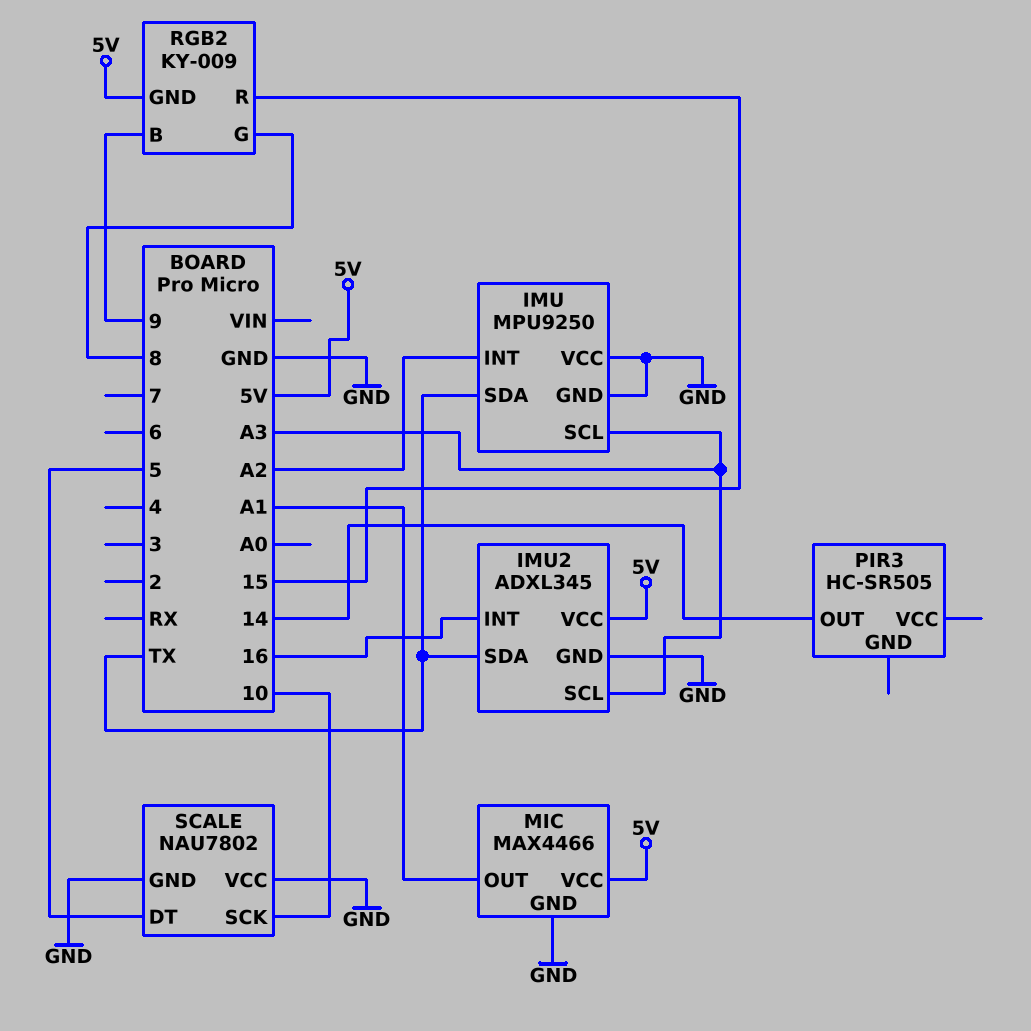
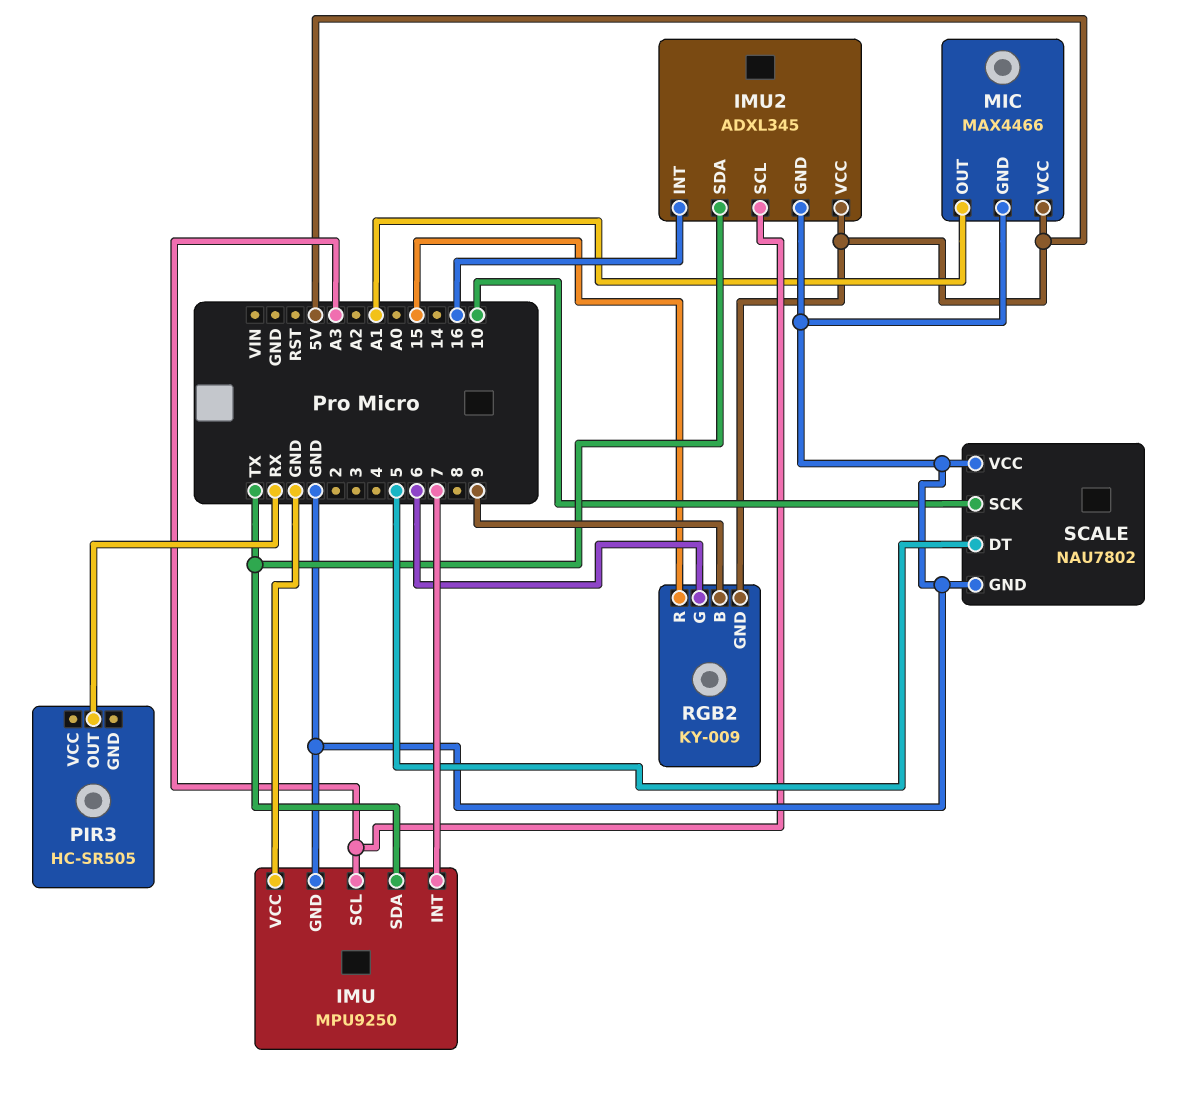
IMU pin INT: A2 -> 7
PIR3 pin OUT: 14 -> RX
RGB2 pin G: 8 -> 6

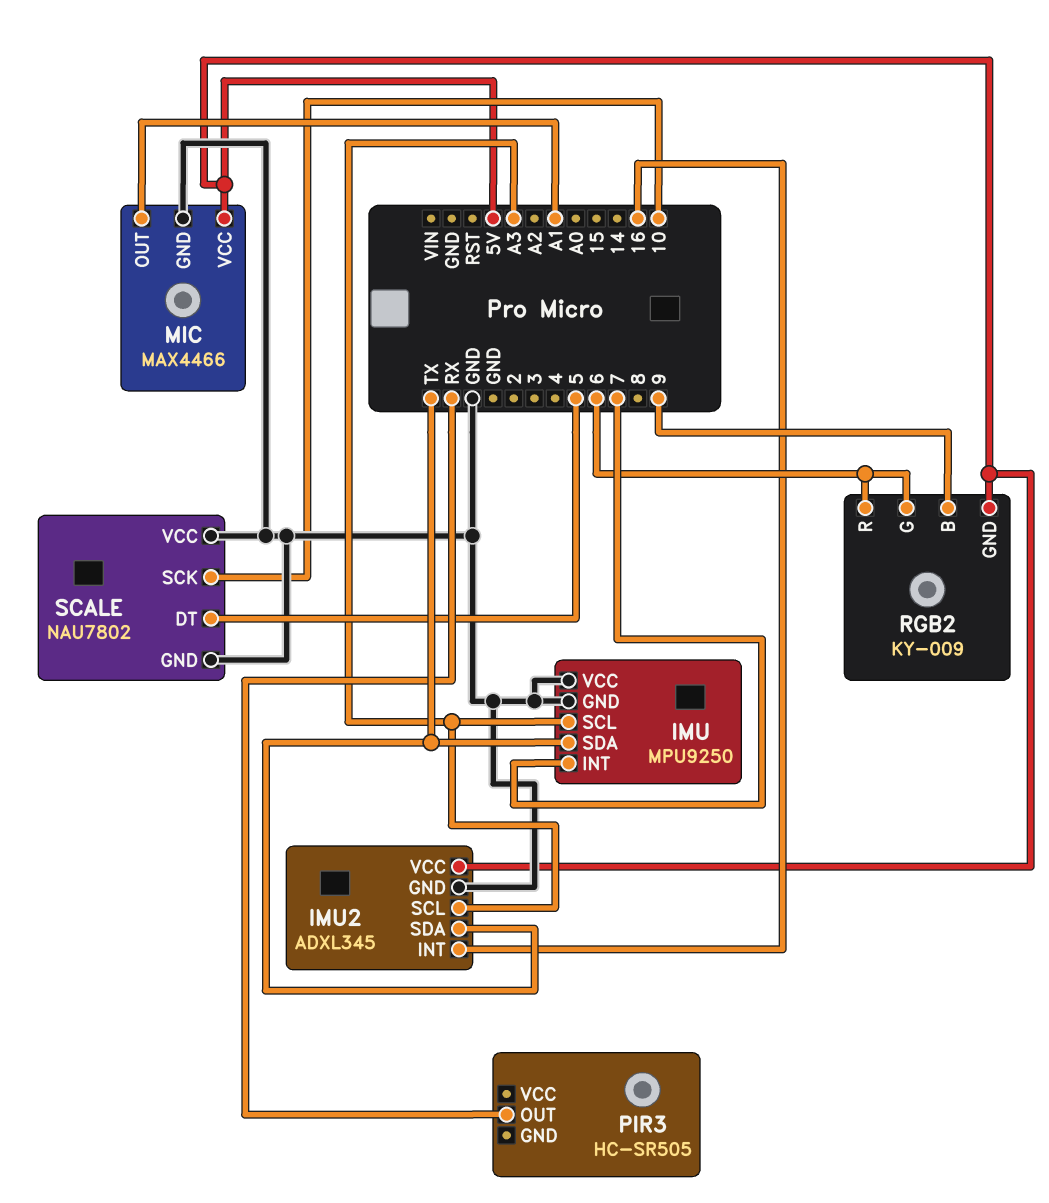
RGB2 pin R: 15 -> 6

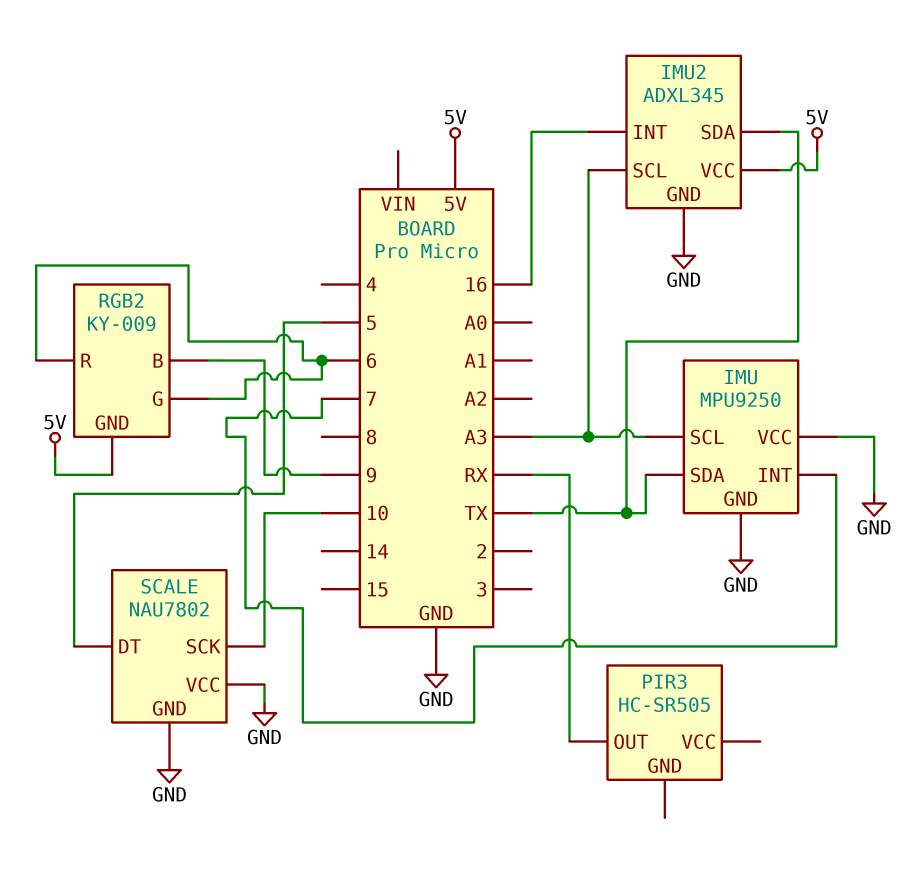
MIC: MAX4466 -> none
MIC pin GND: GND -> none
MIC pin OUT: A1 -> none
MIC pin VCC: 5V -> none

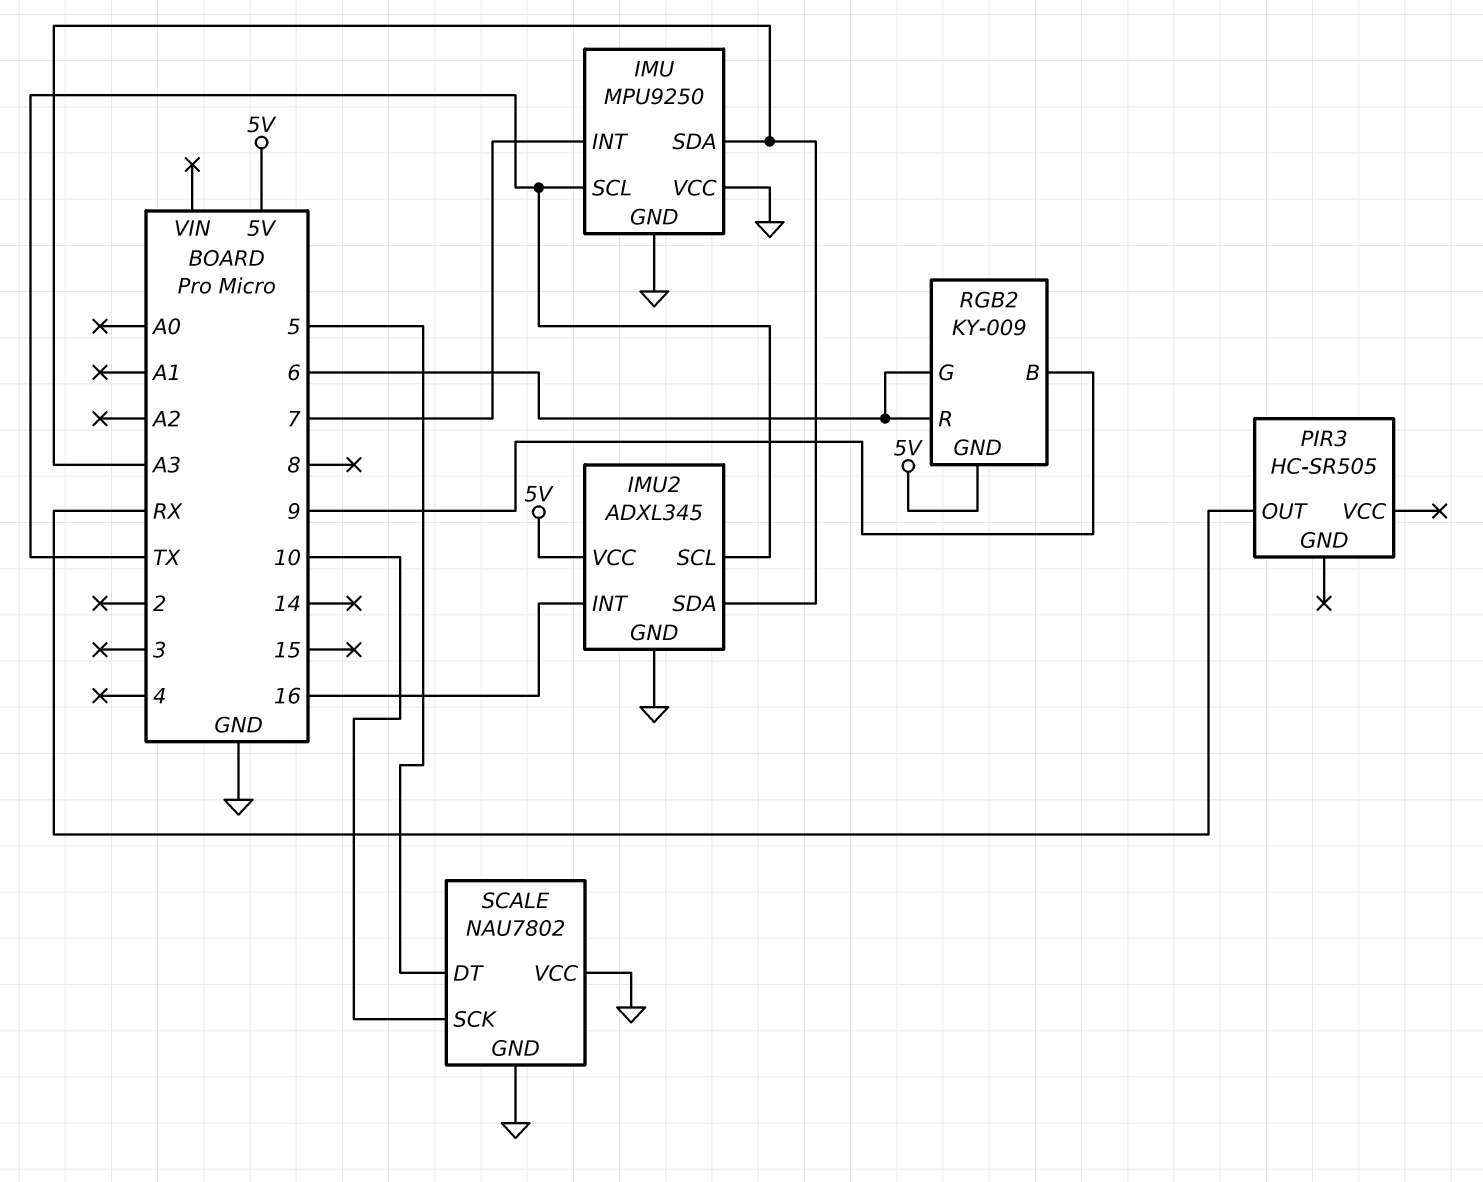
IMU pin SCL: A3 -> TX
IMU pin SDA: TX -> A3
IMU2 pin SCL: A3 -> TX
IMU2 pin SDA: TX -> A3

